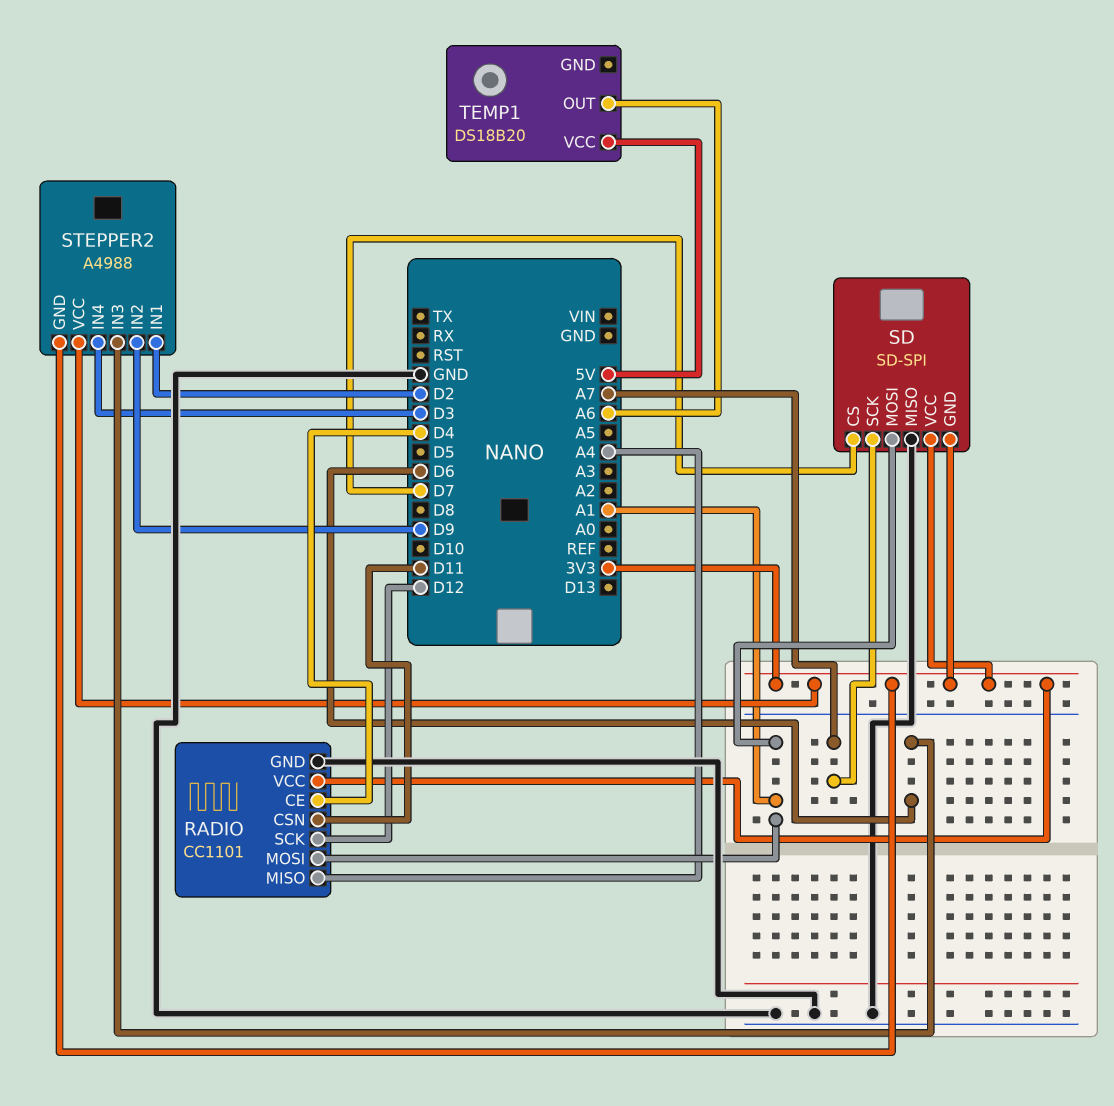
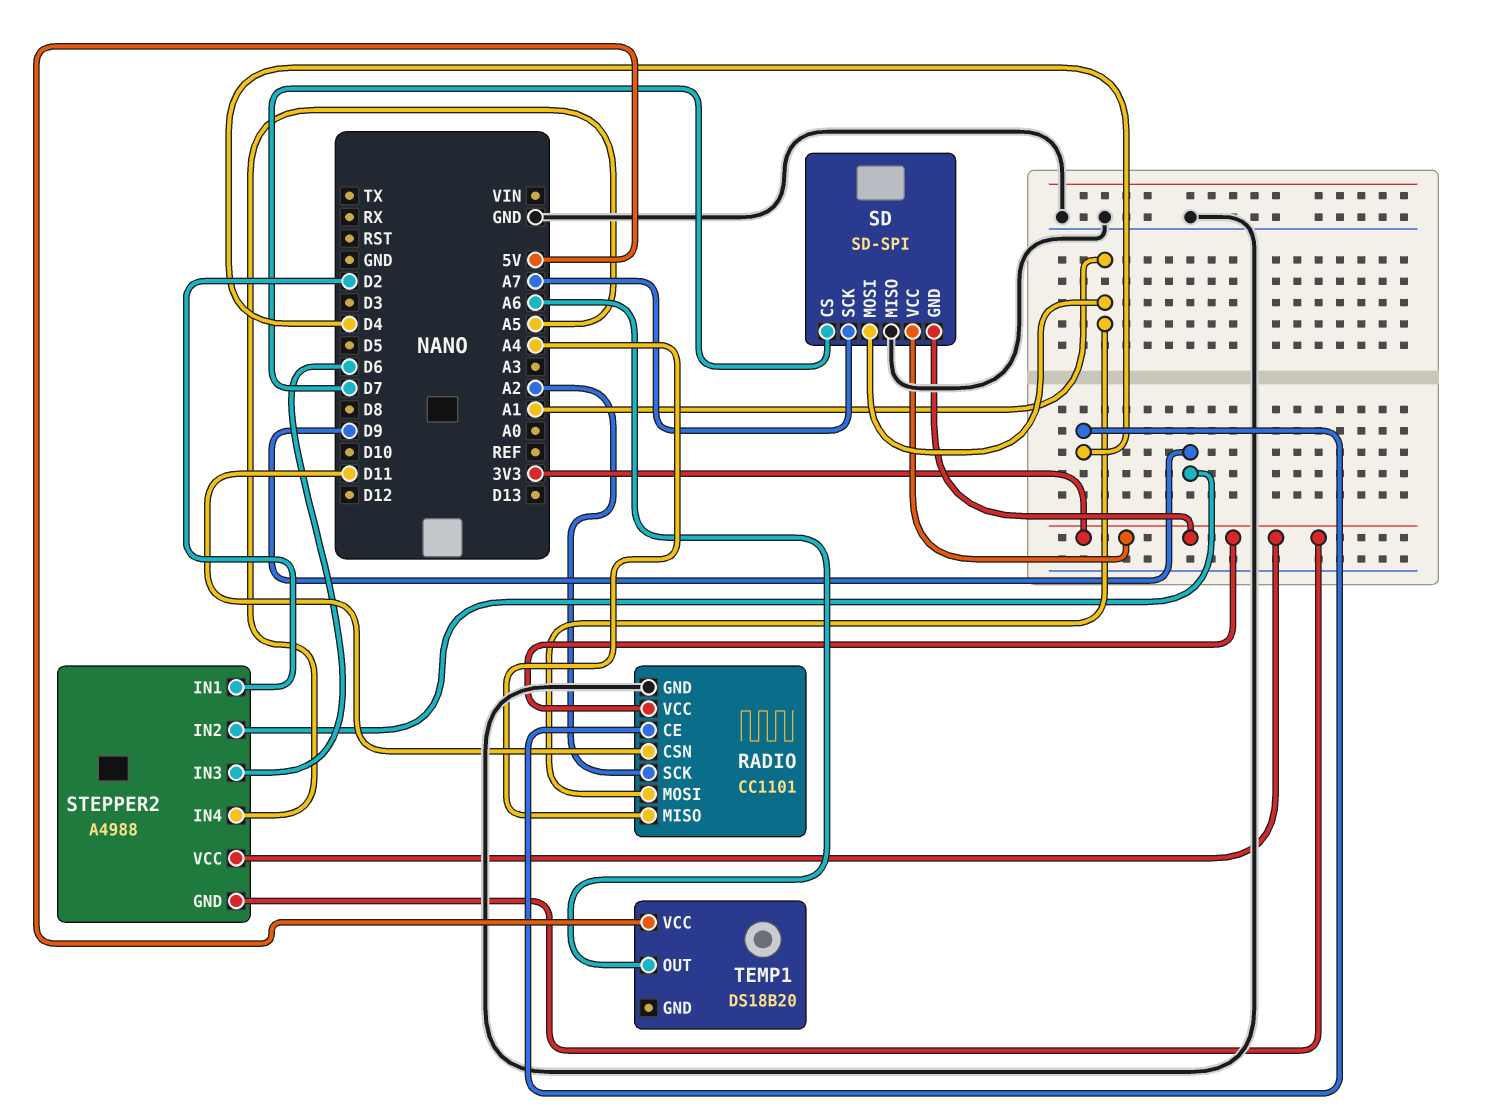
RADIO pin SCK: D12 -> A2
STEPPER2 pin IN4: D3 -> A5

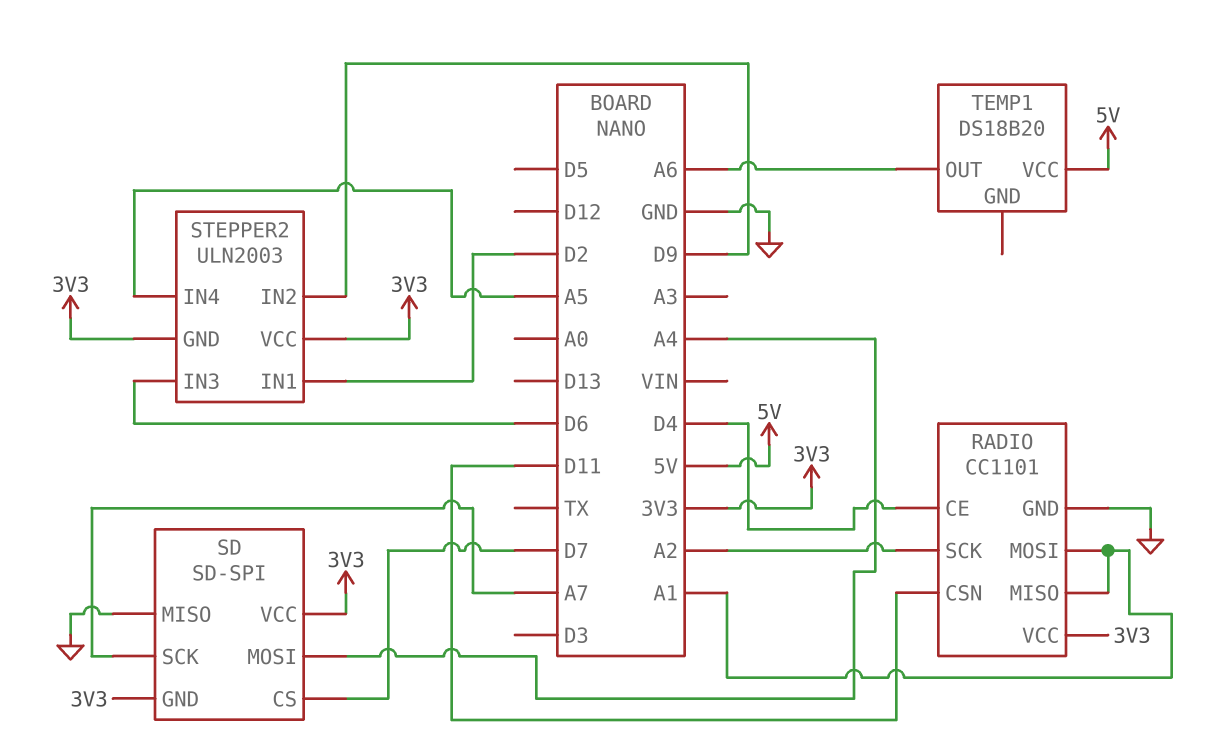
RADIO pin MISO: A4 -> A1
SD pin MOSI: A1 -> A4
STEPPER2: A4988 -> ULN2003

